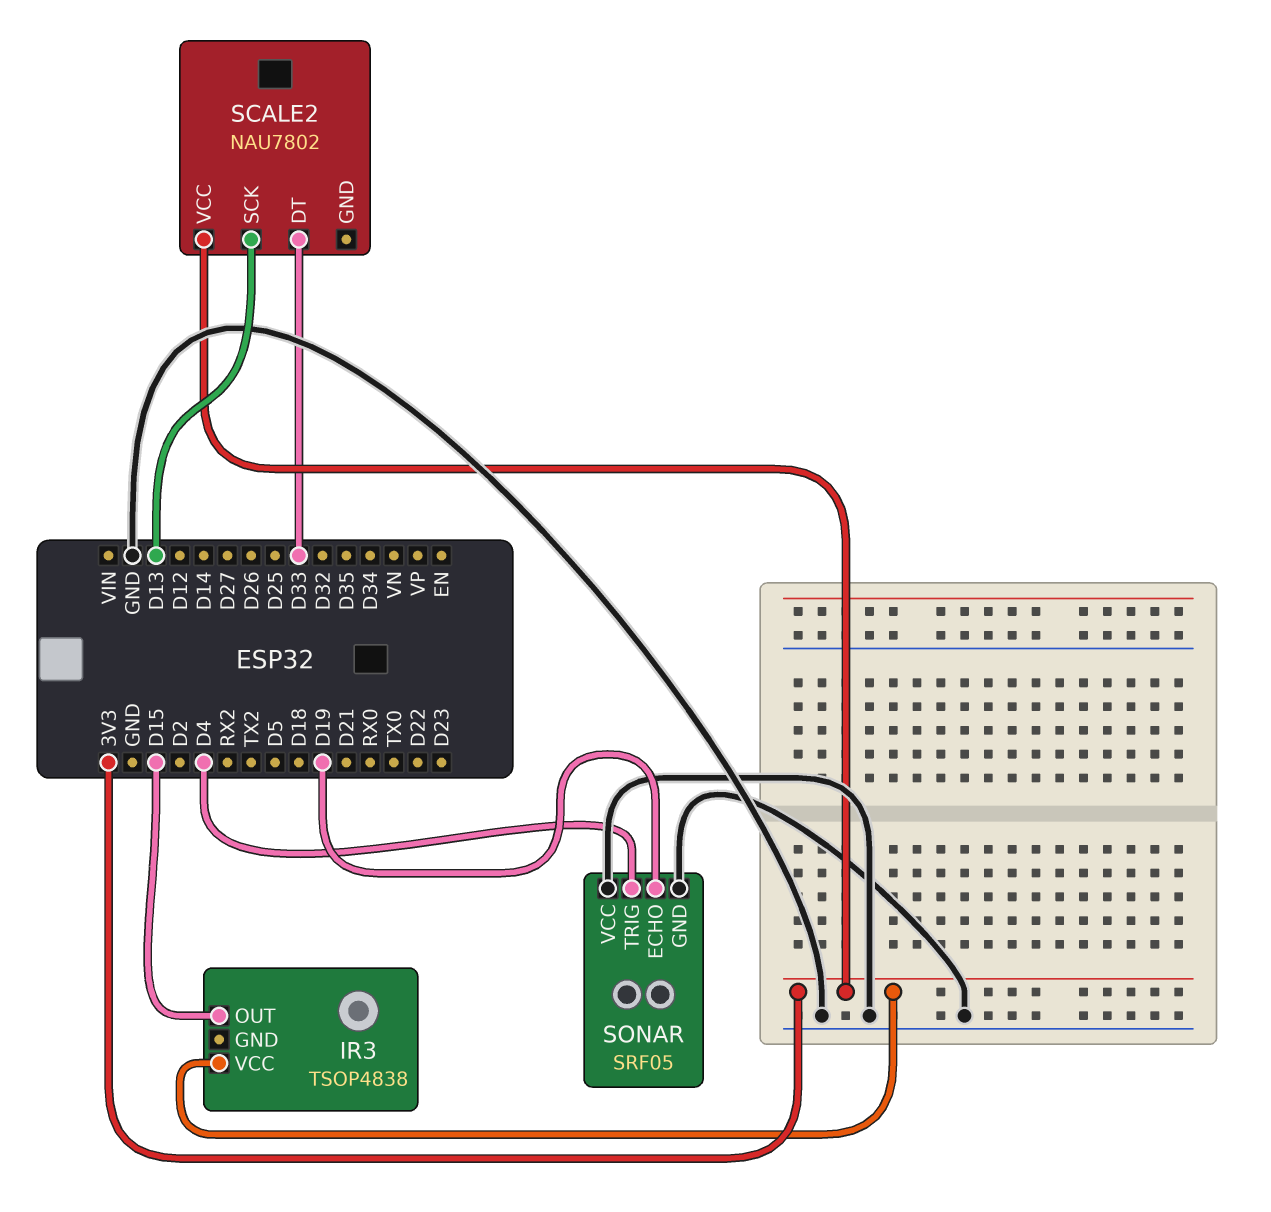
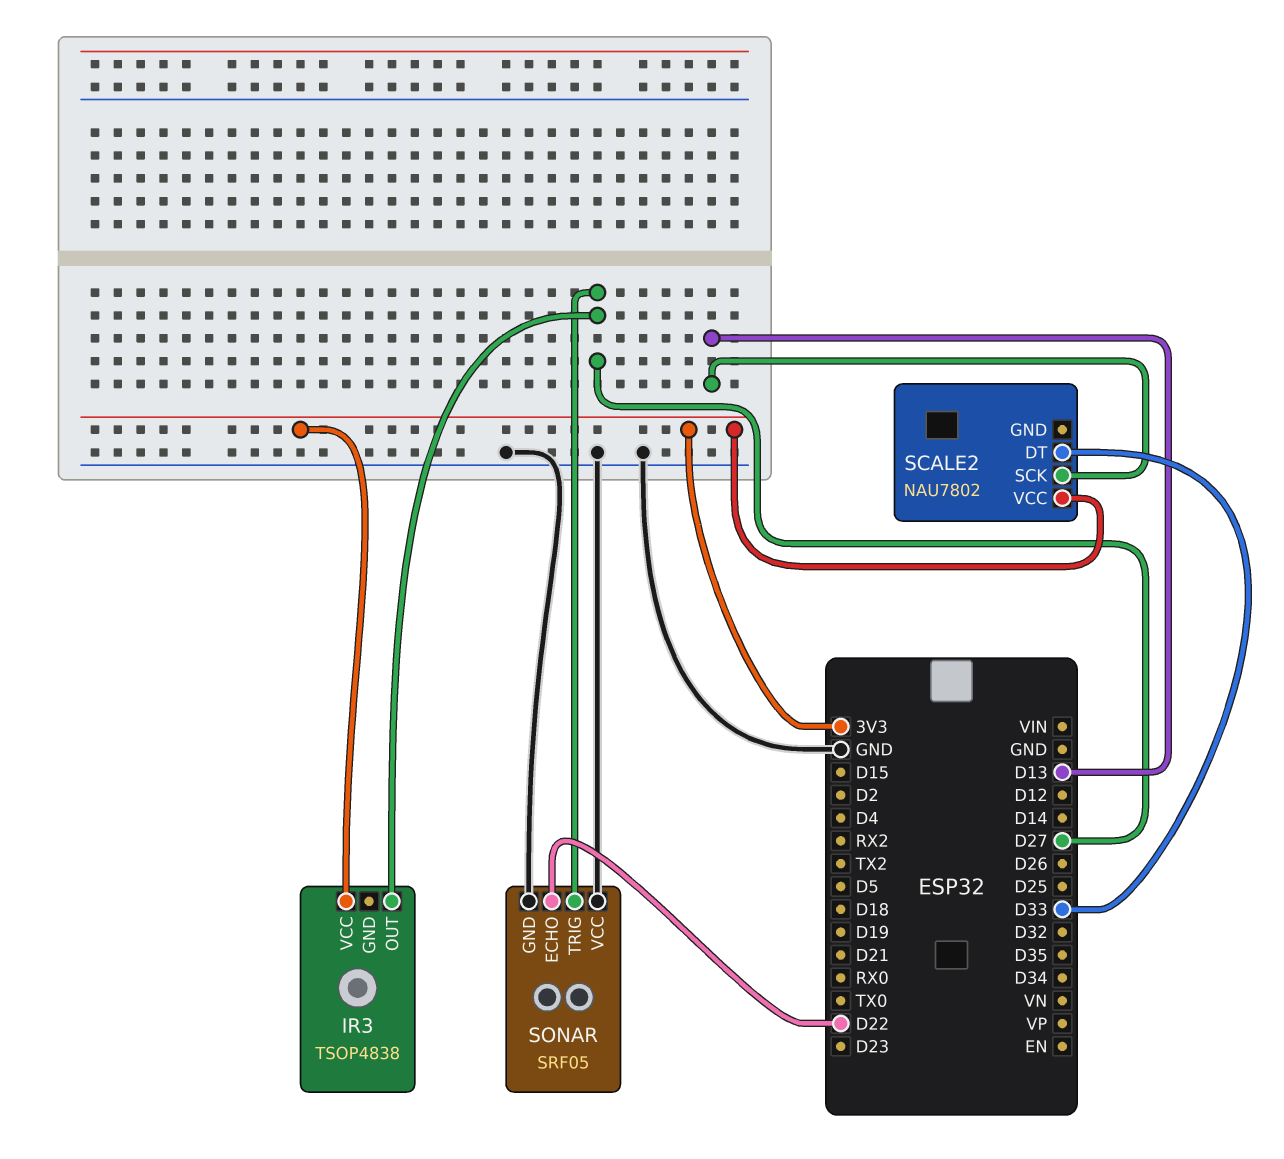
IR3 pin OUT: D15 -> D27
SONAR pin ECHO: D19 -> D22
SONAR pin TRIG: D4 -> D27

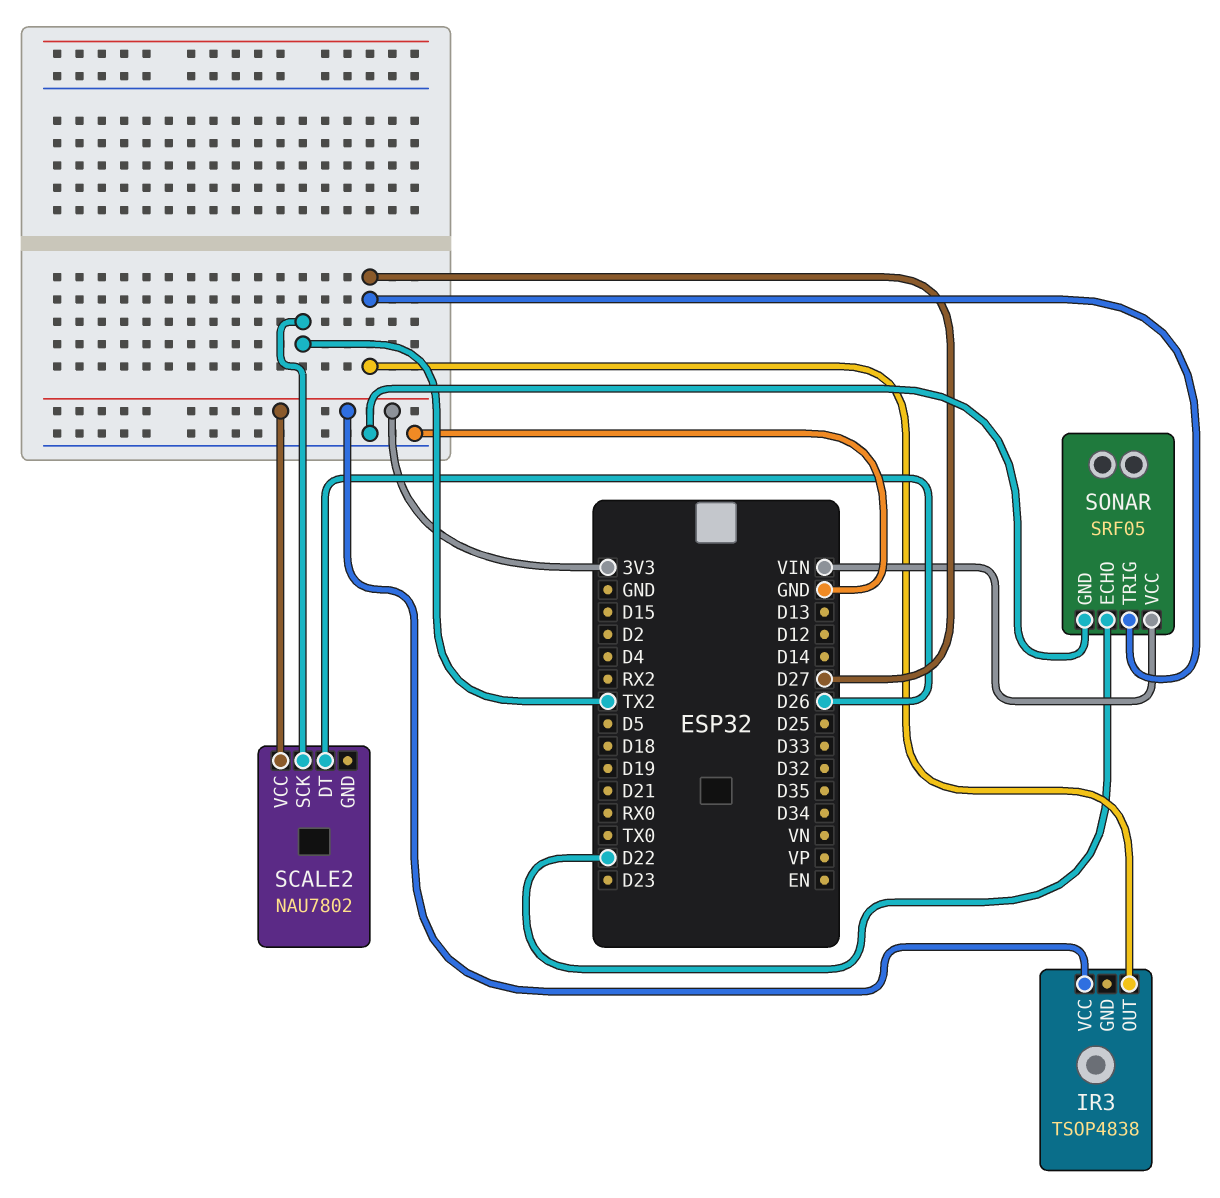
SCALE2 pin DT: D33 -> D26
SCALE2 pin SCK: D13 -> TX2
SONAR pin VCC: GND -> VIN

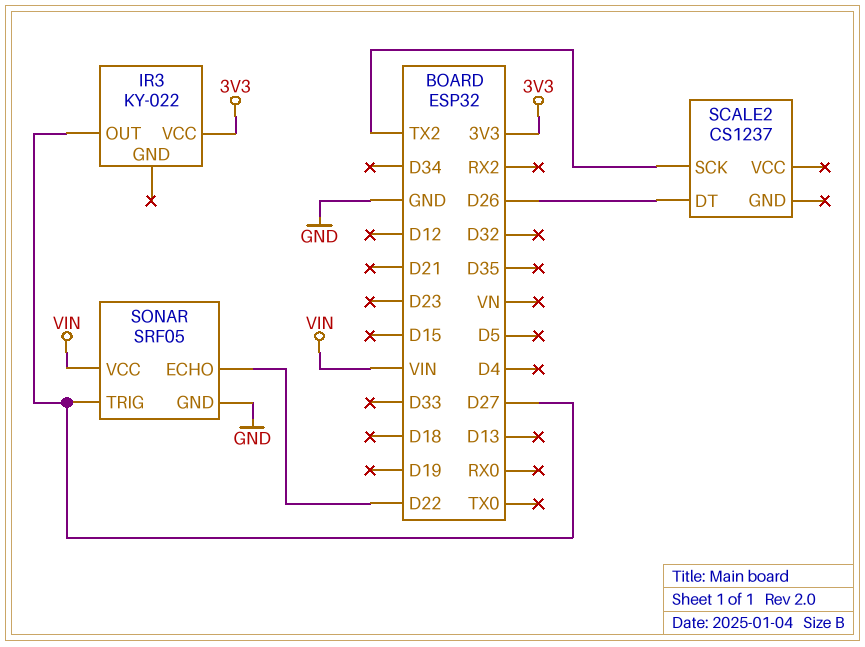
IR3: TSOP4838 -> KY-022
SCALE2: NAU7802 -> CS1237
SCALE2 pin VCC: 3V3 -> none

